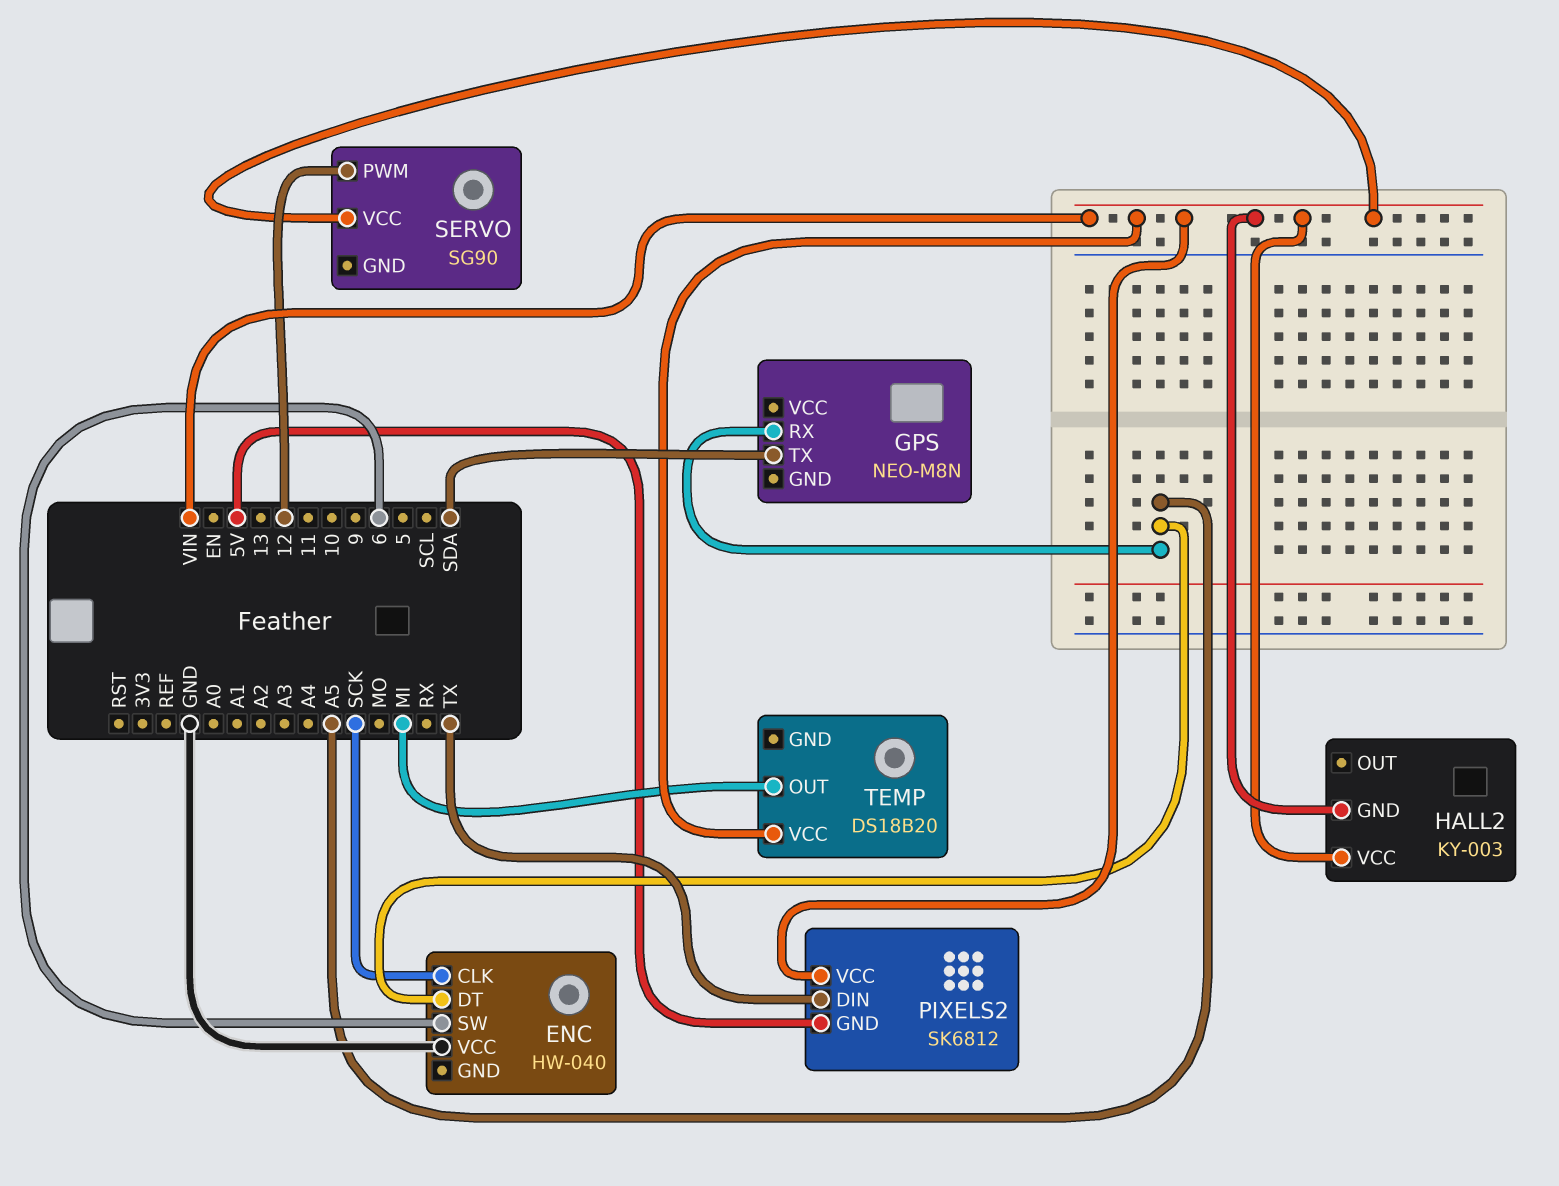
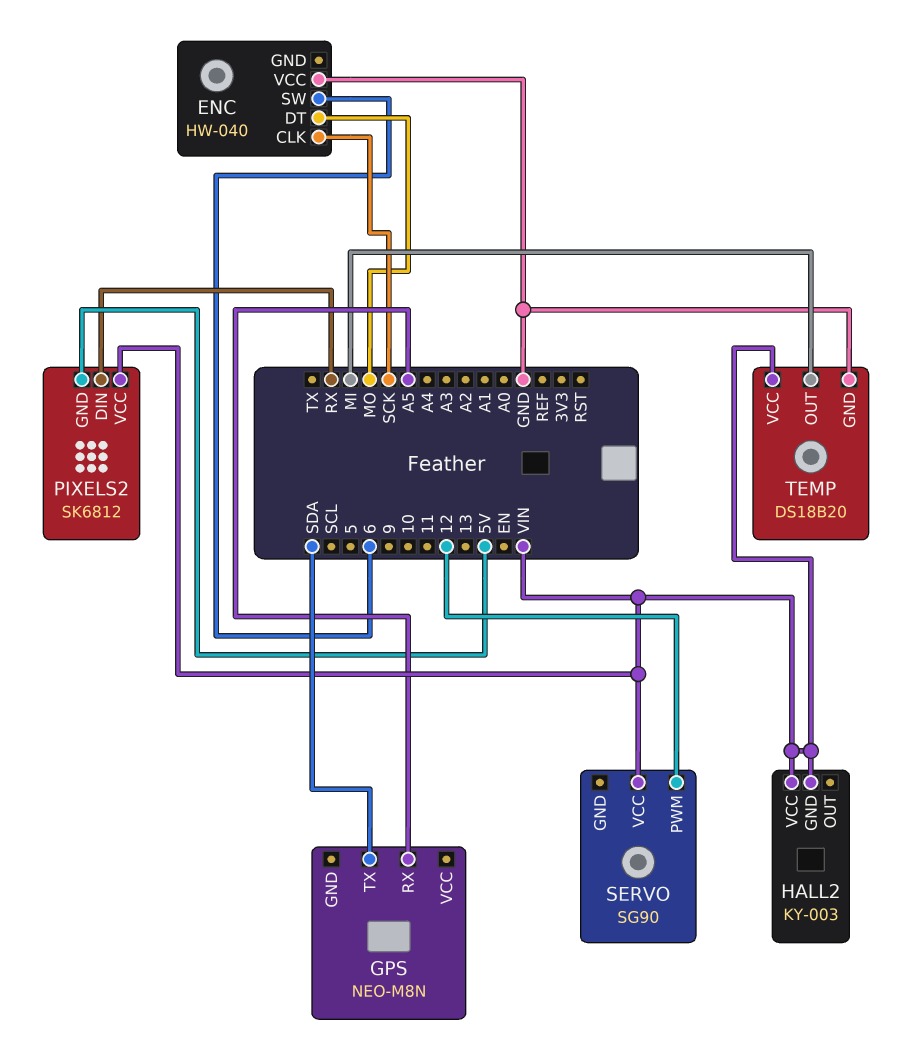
ENC pin DT: A5 -> MO
PIXELS2 pin DIN: TX -> RX
TEMP pin GND: none -> GND

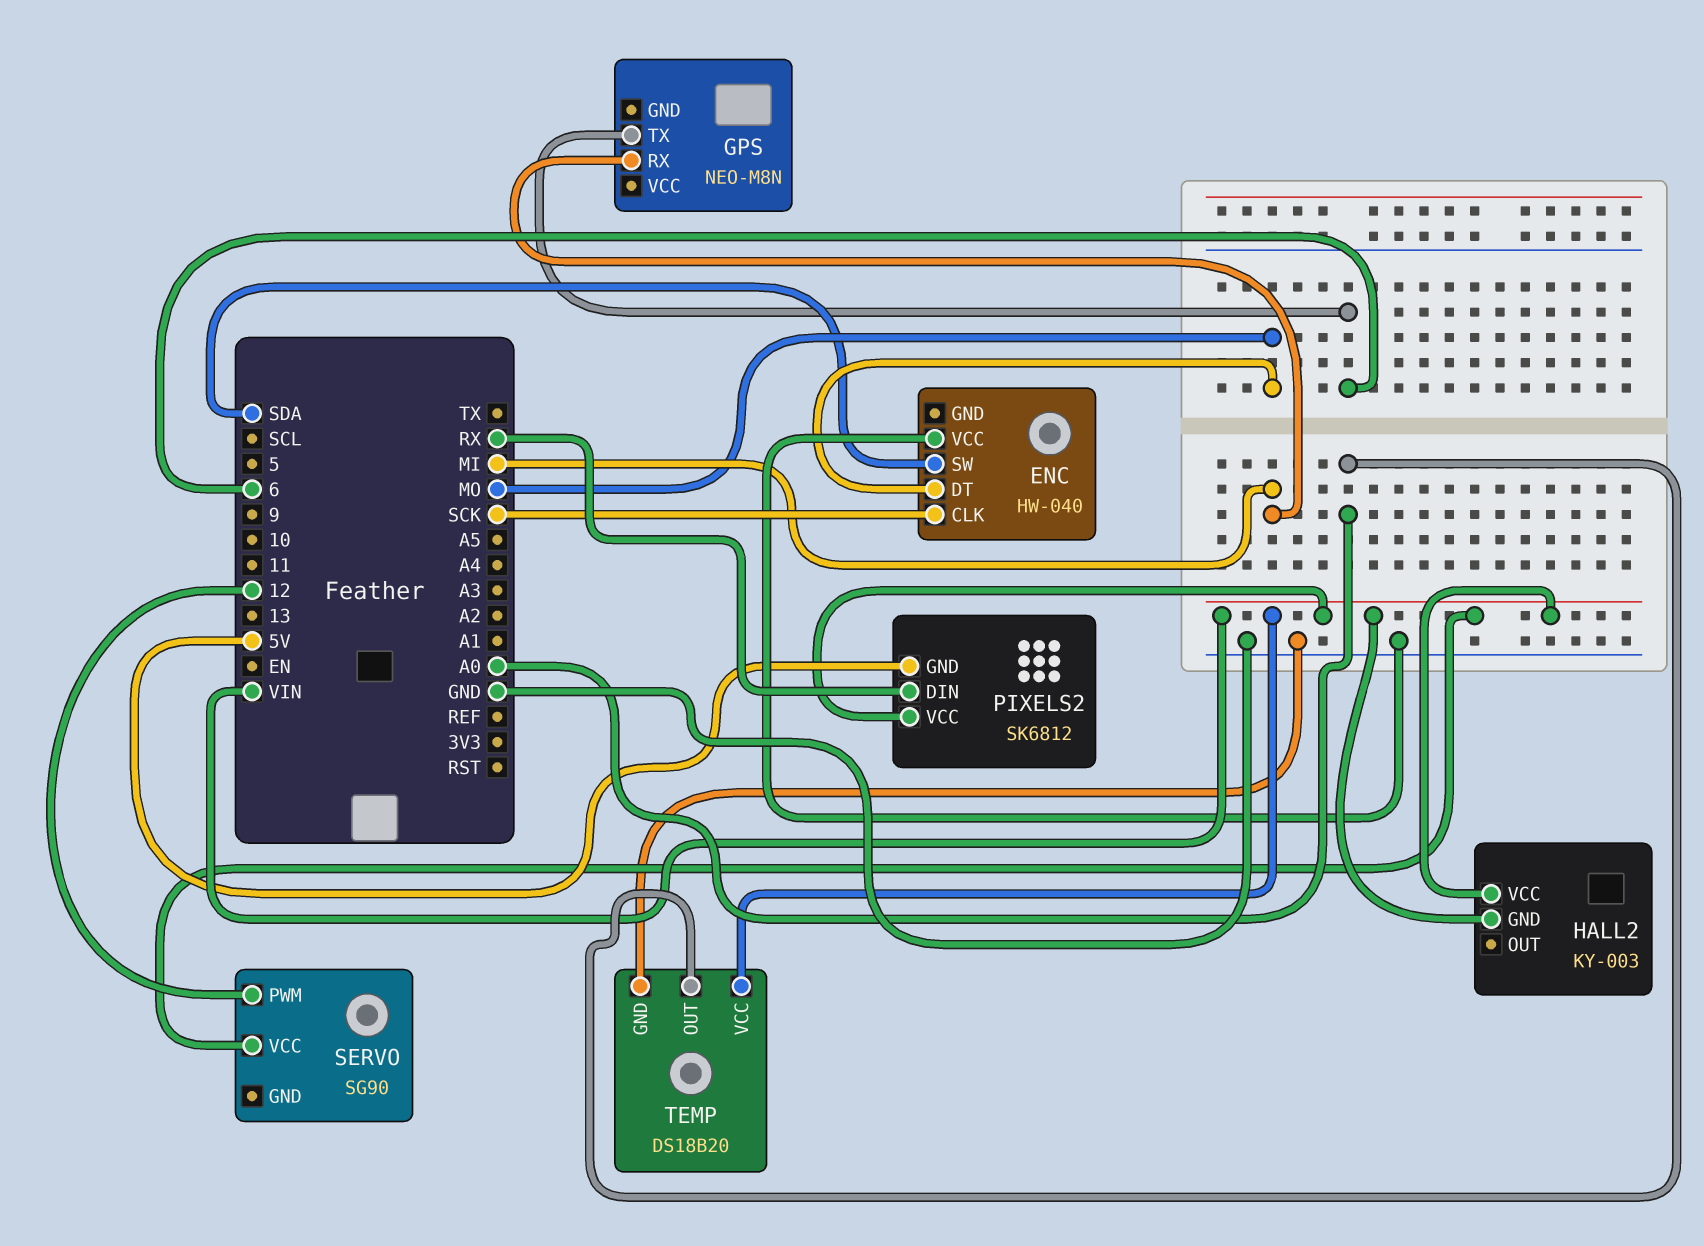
ENC pin SW: 6 -> SDA
GPS pin RX: A5 -> MI
GPS pin TX: SDA -> 6
TEMP pin OUT: MI -> A0

